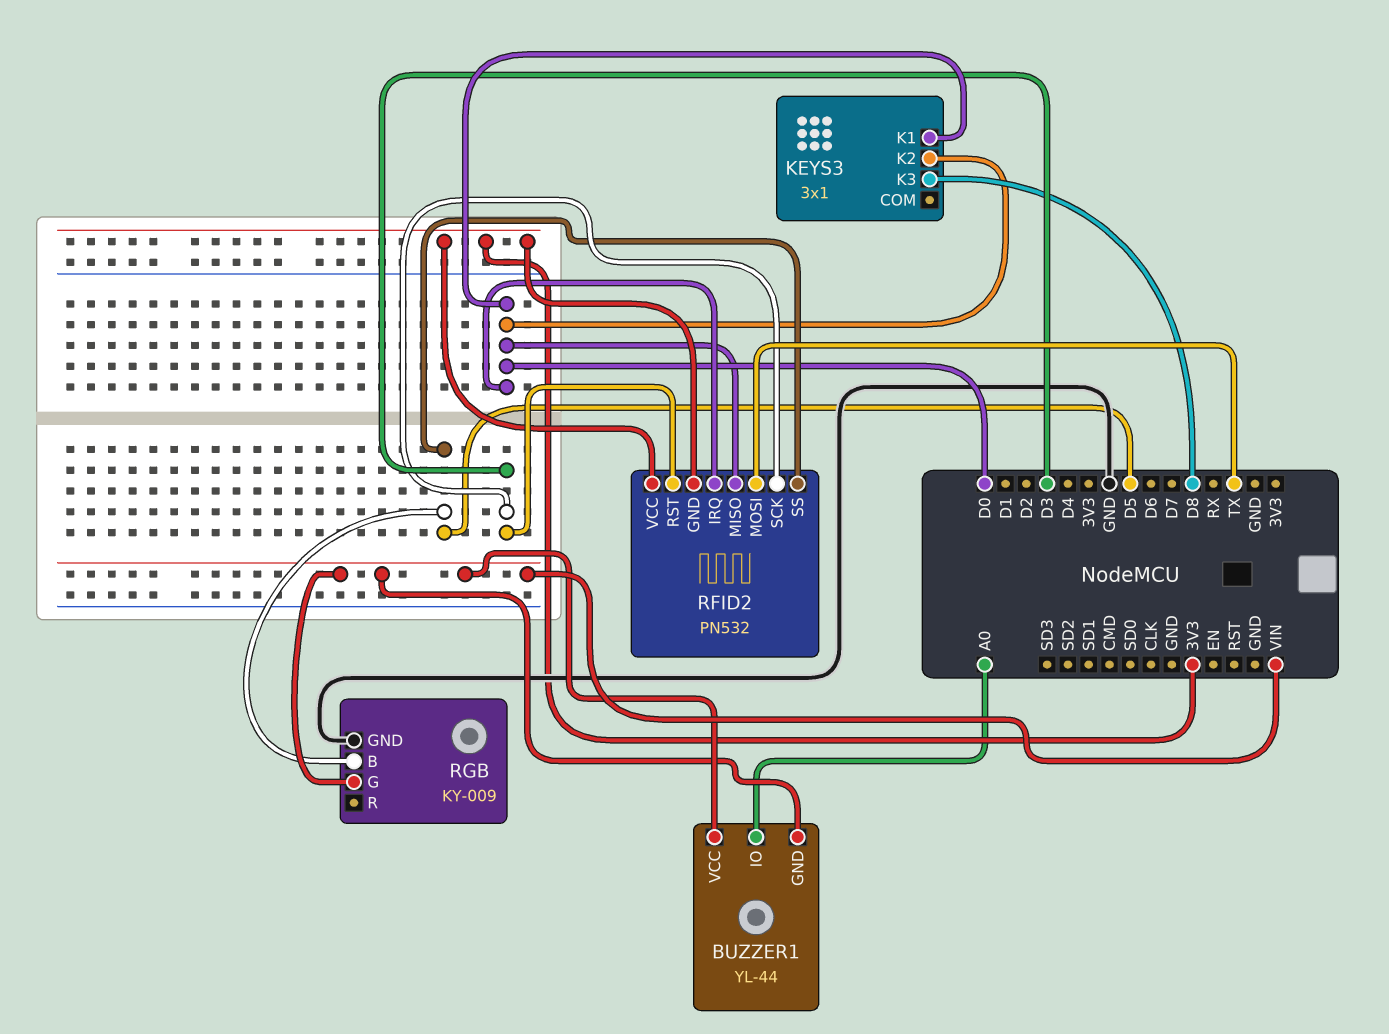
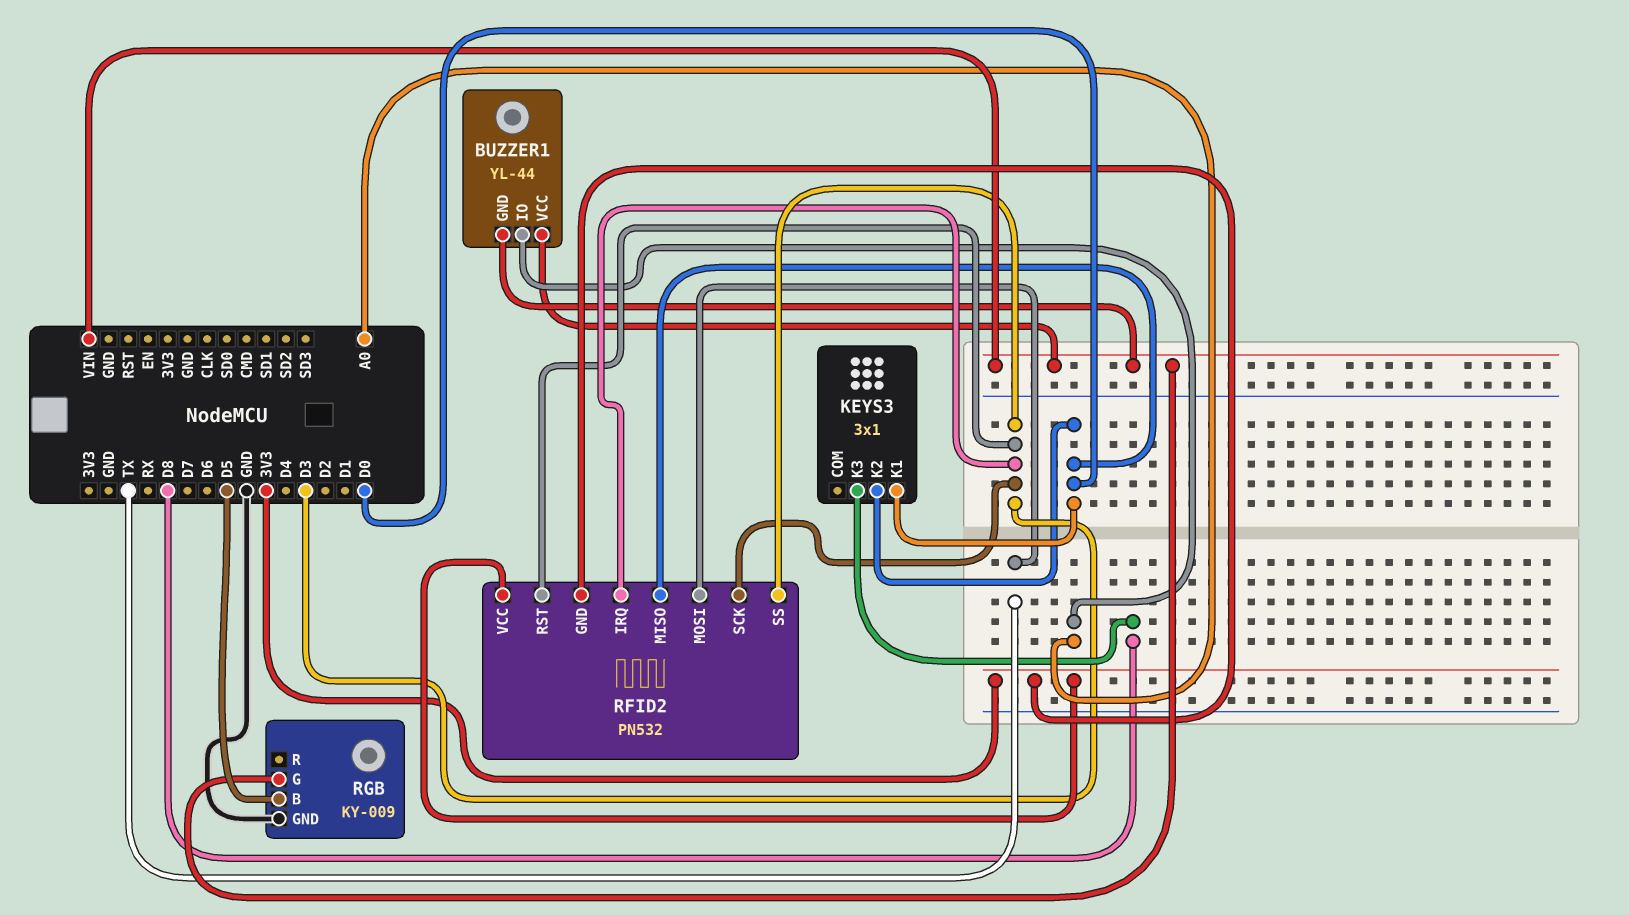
RFID2 pin IRQ: D0 -> D3
RFID2 pin SS: D5 -> D3

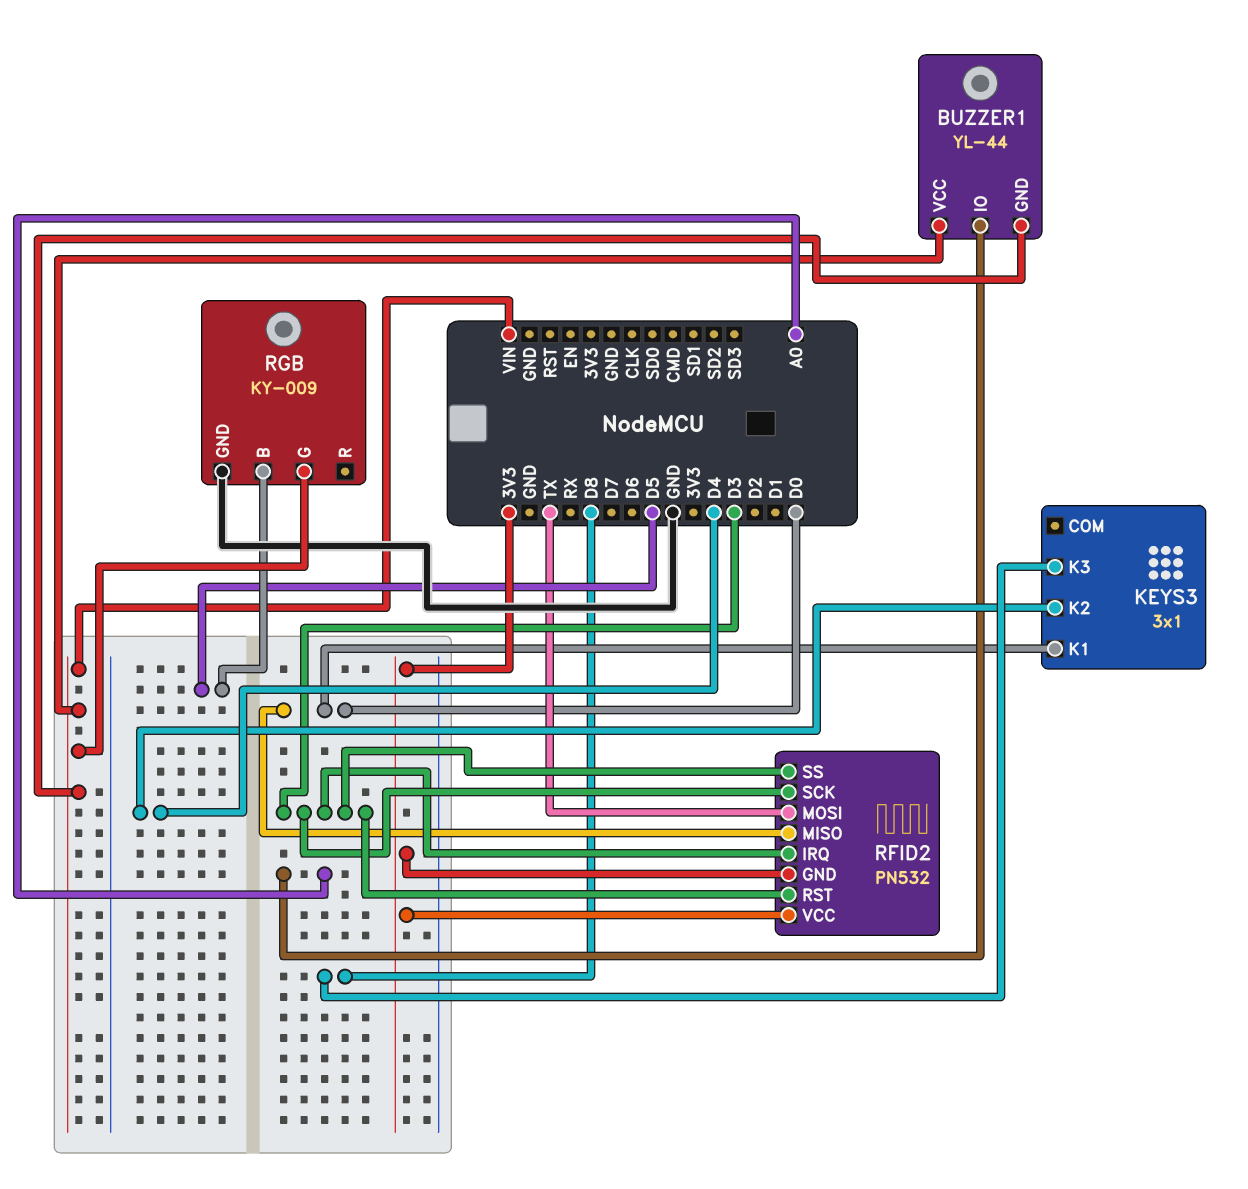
KEYS3 pin K2: D0 -> D4

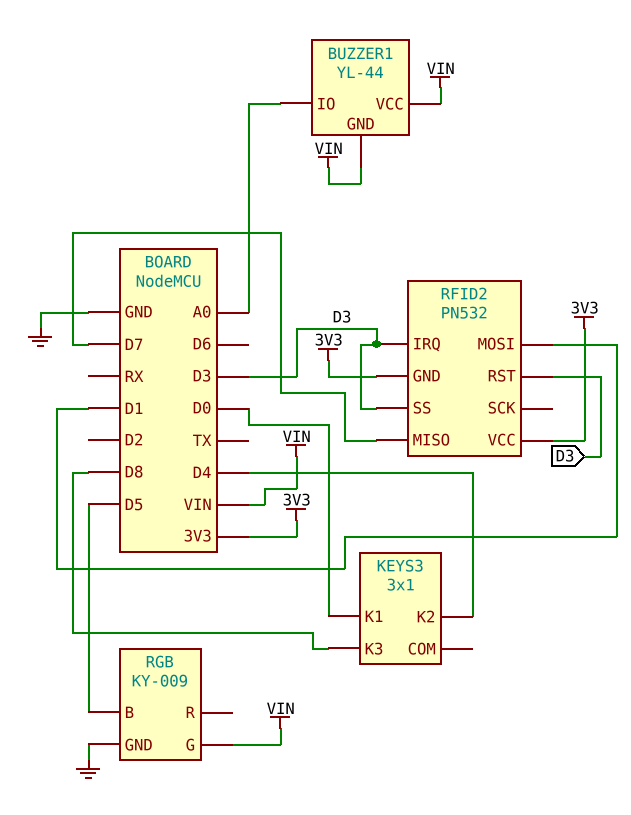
RFID2 pin MISO: D0 -> D7
RFID2 pin MOSI: TX -> D1
RFID2 pin SCK: D3 -> none

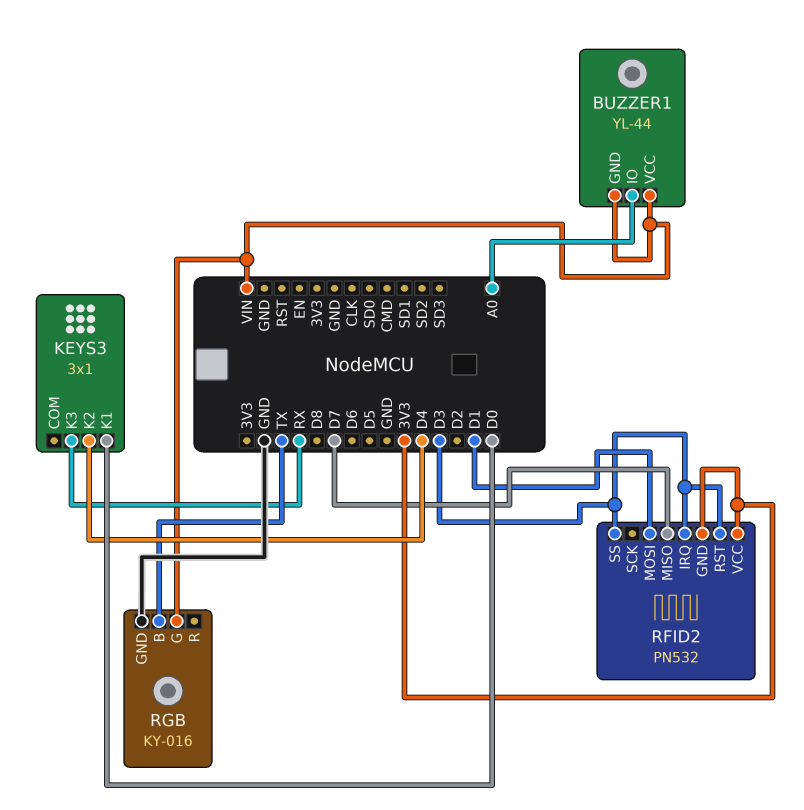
KEYS3 pin K3: D8 -> RX
RGB: KY-009 -> KY-016
RGB pin B: D5 -> TX

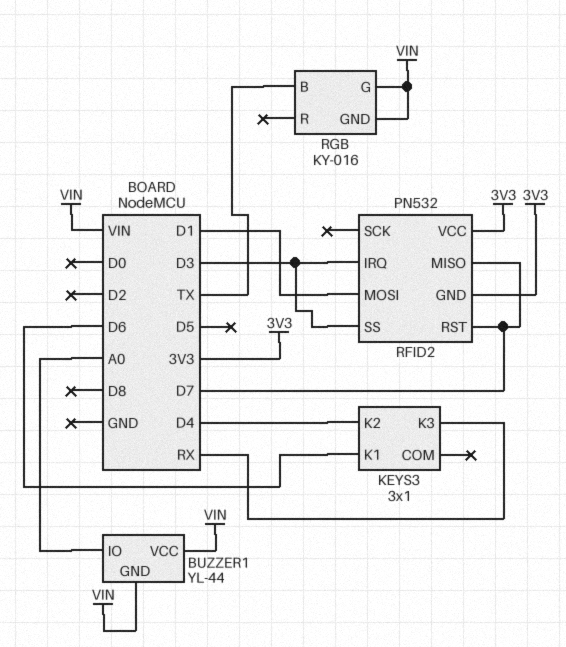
KEYS3 pin K1: D0 -> D6
RFID2 pin RST: D3 -> D7
RGB pin GND: GND -> VIN

